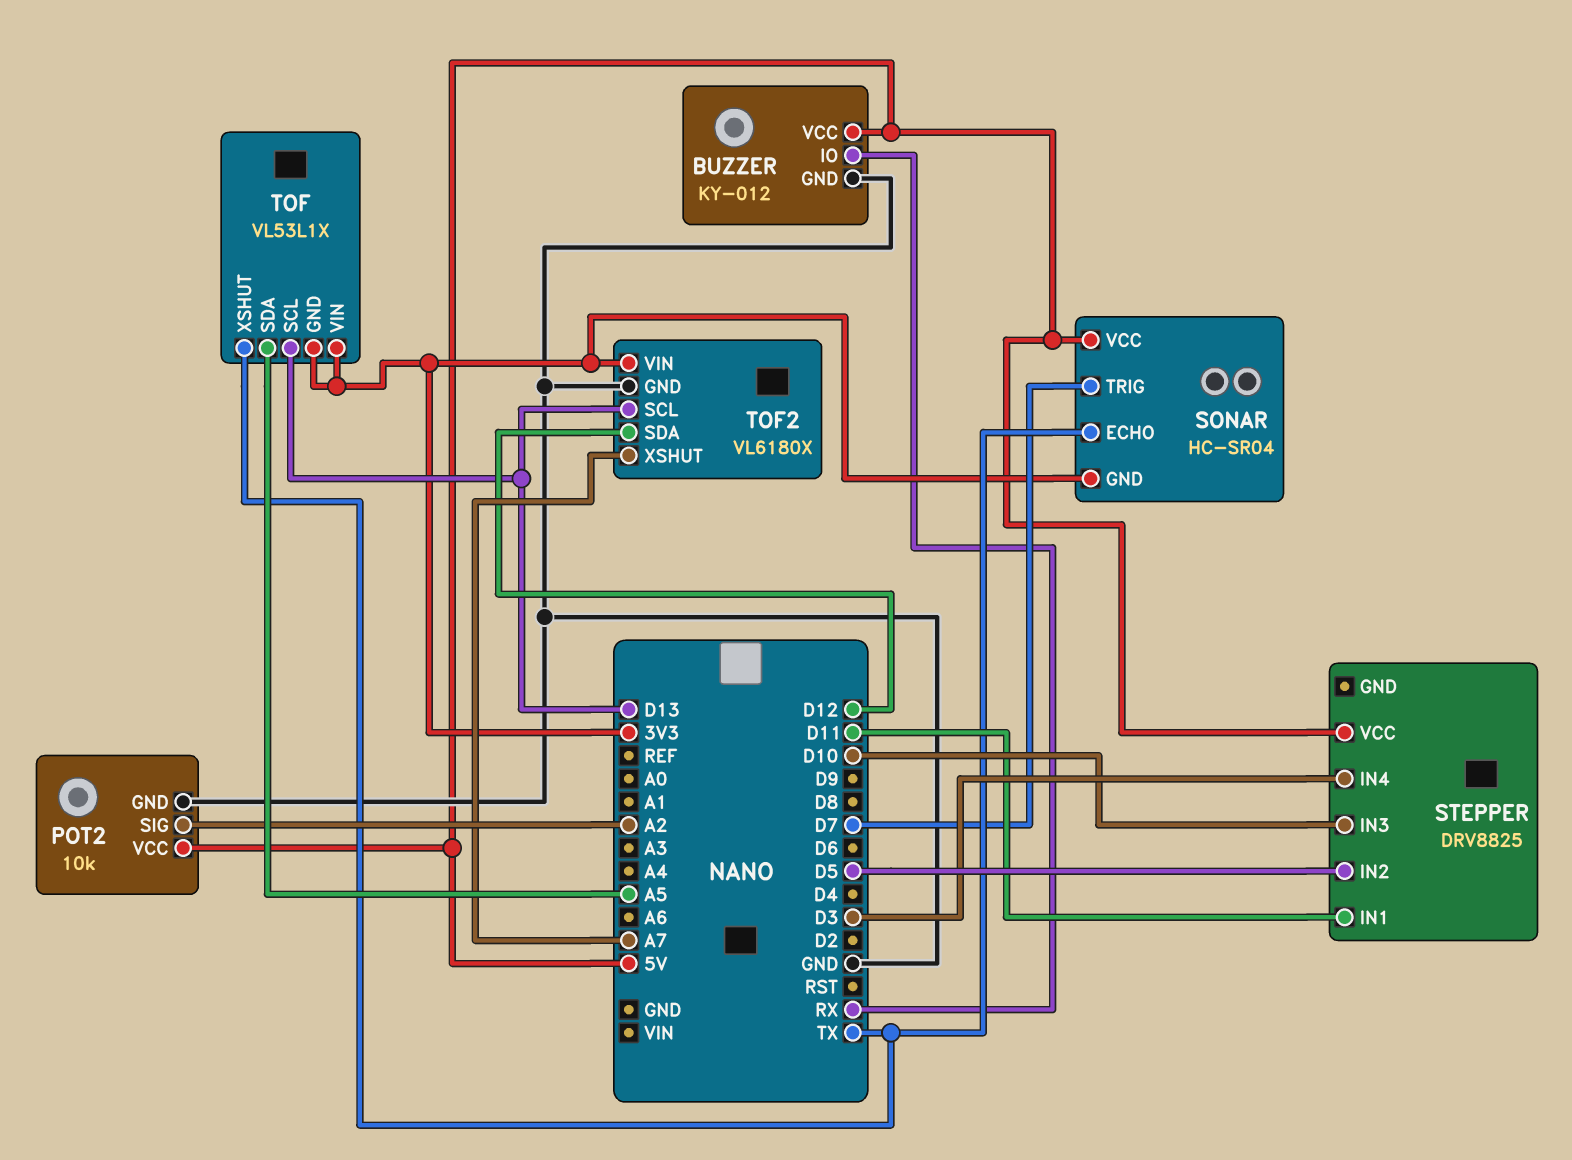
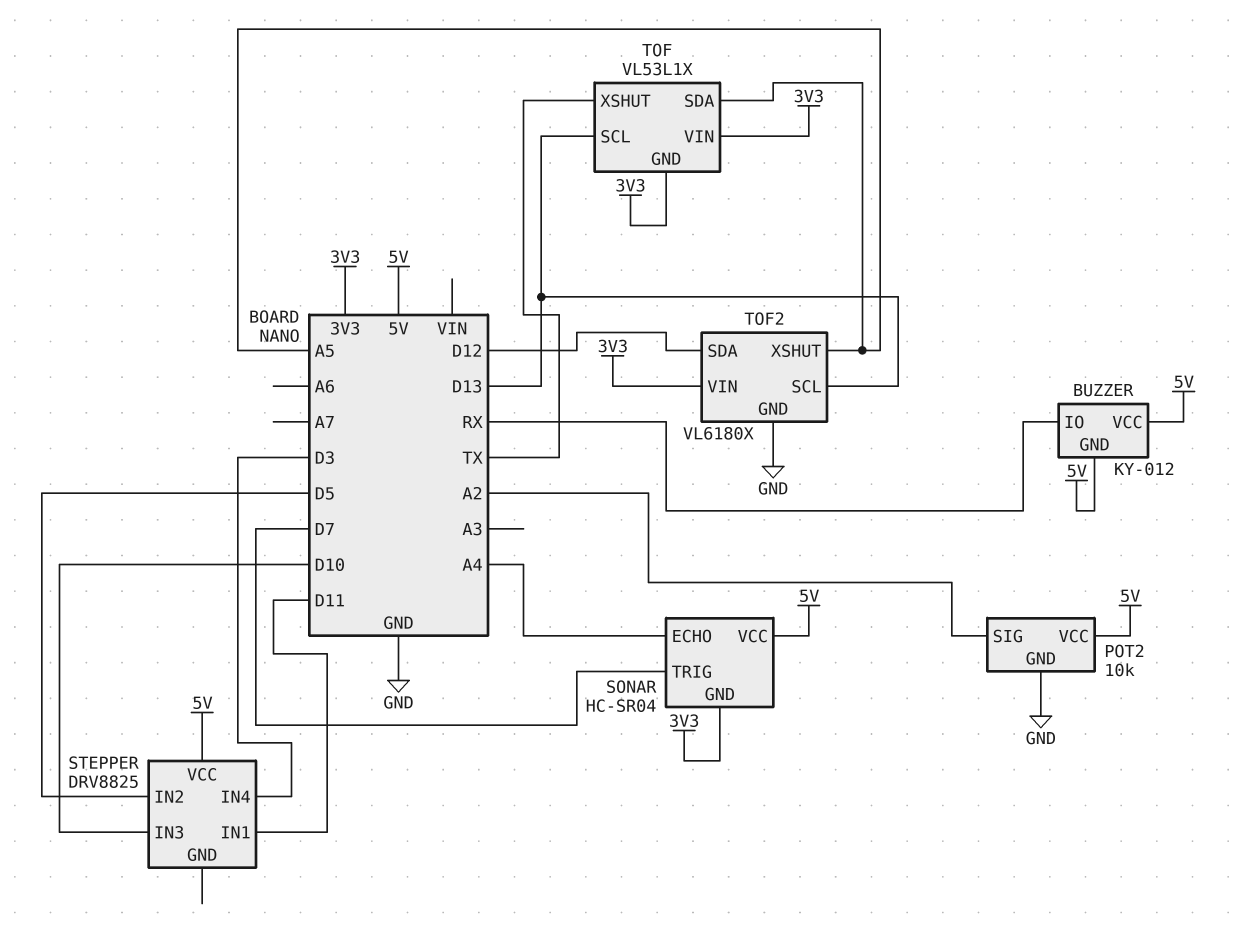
BUZZER pin GND: GND -> 5V
SONAR pin ECHO: TX -> A4
TOF2 pin XSHUT: A7 -> A5

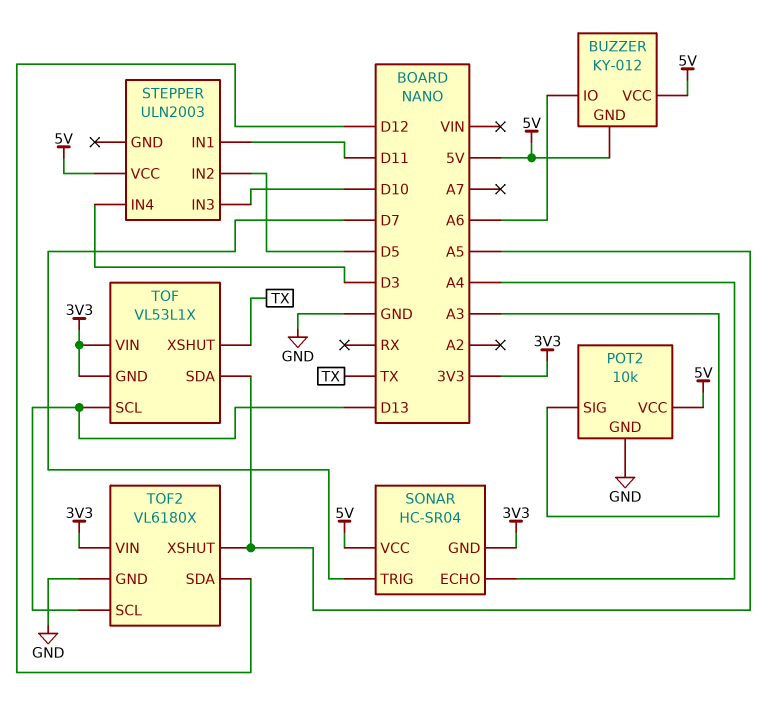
BUZZER pin IO: RX -> A6
POT2 pin SIG: A2 -> A3
STEPPER: DRV8825 -> ULN2003

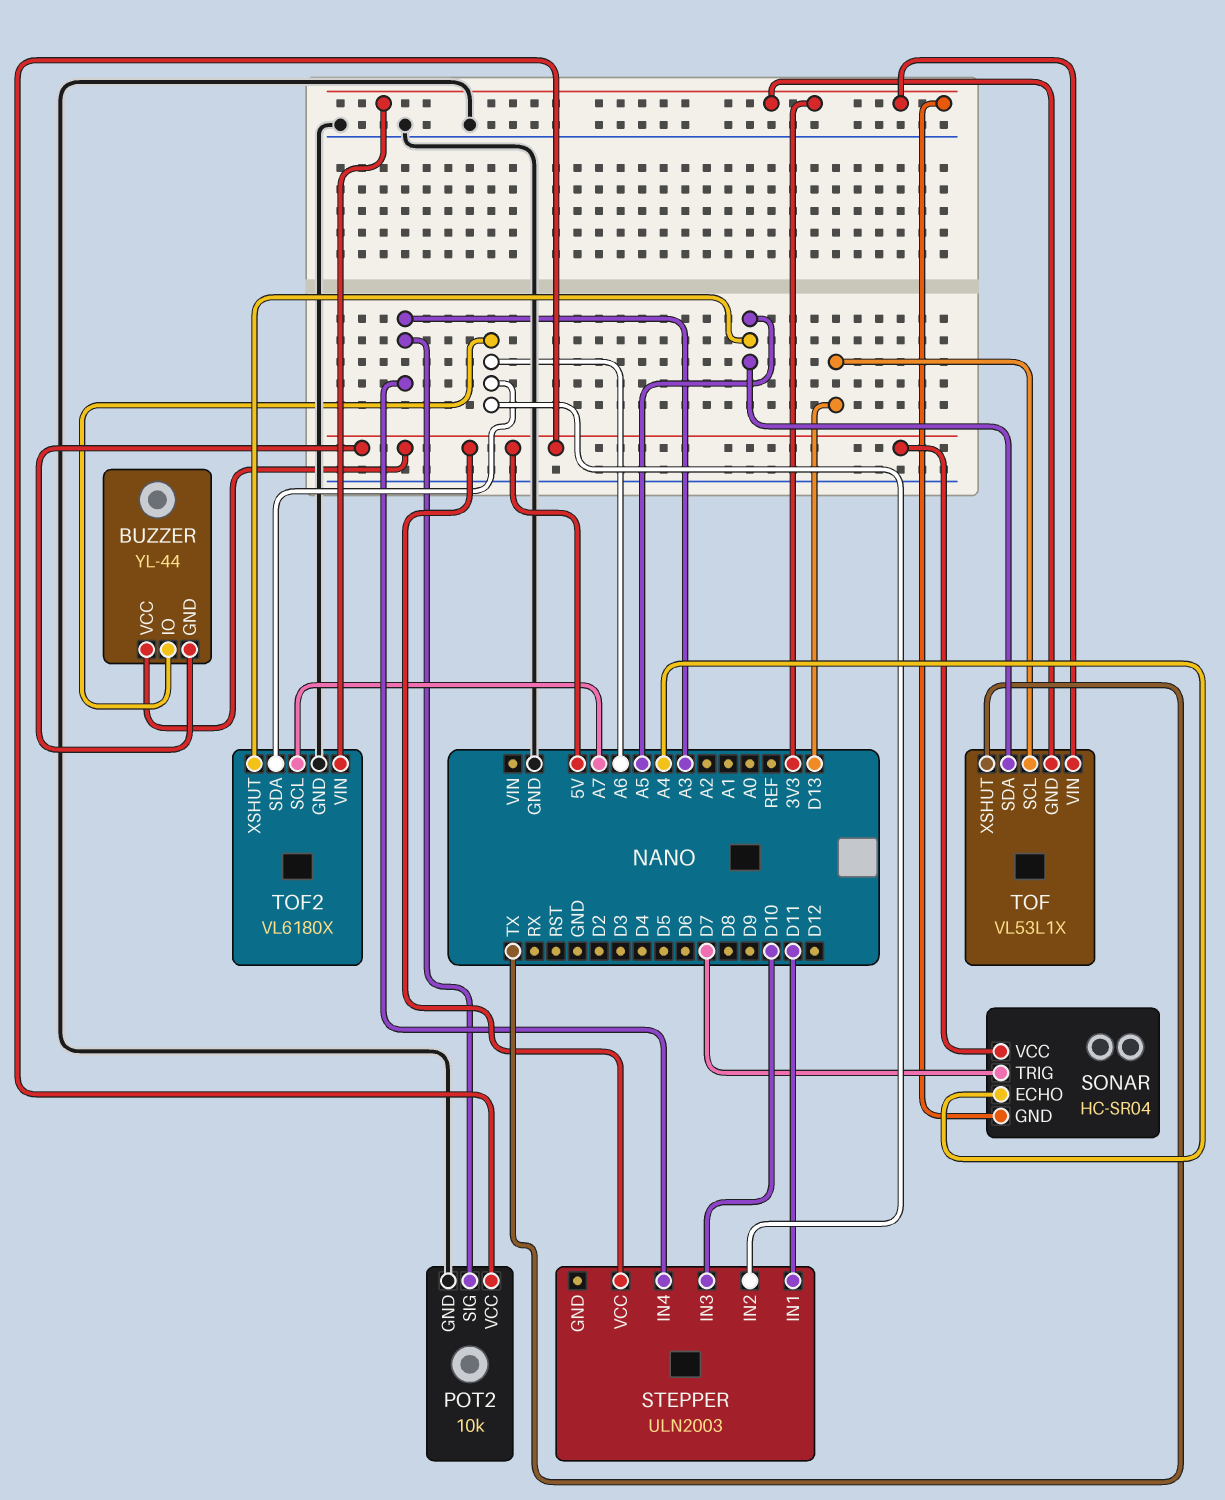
BUZZER: KY-012 -> YL-44
STEPPER pin IN2: D5 -> A6
STEPPER pin IN4: D3 -> A3
TOF2 pin SCL: D13 -> A7
TOF2 pin SDA: D12 -> A6

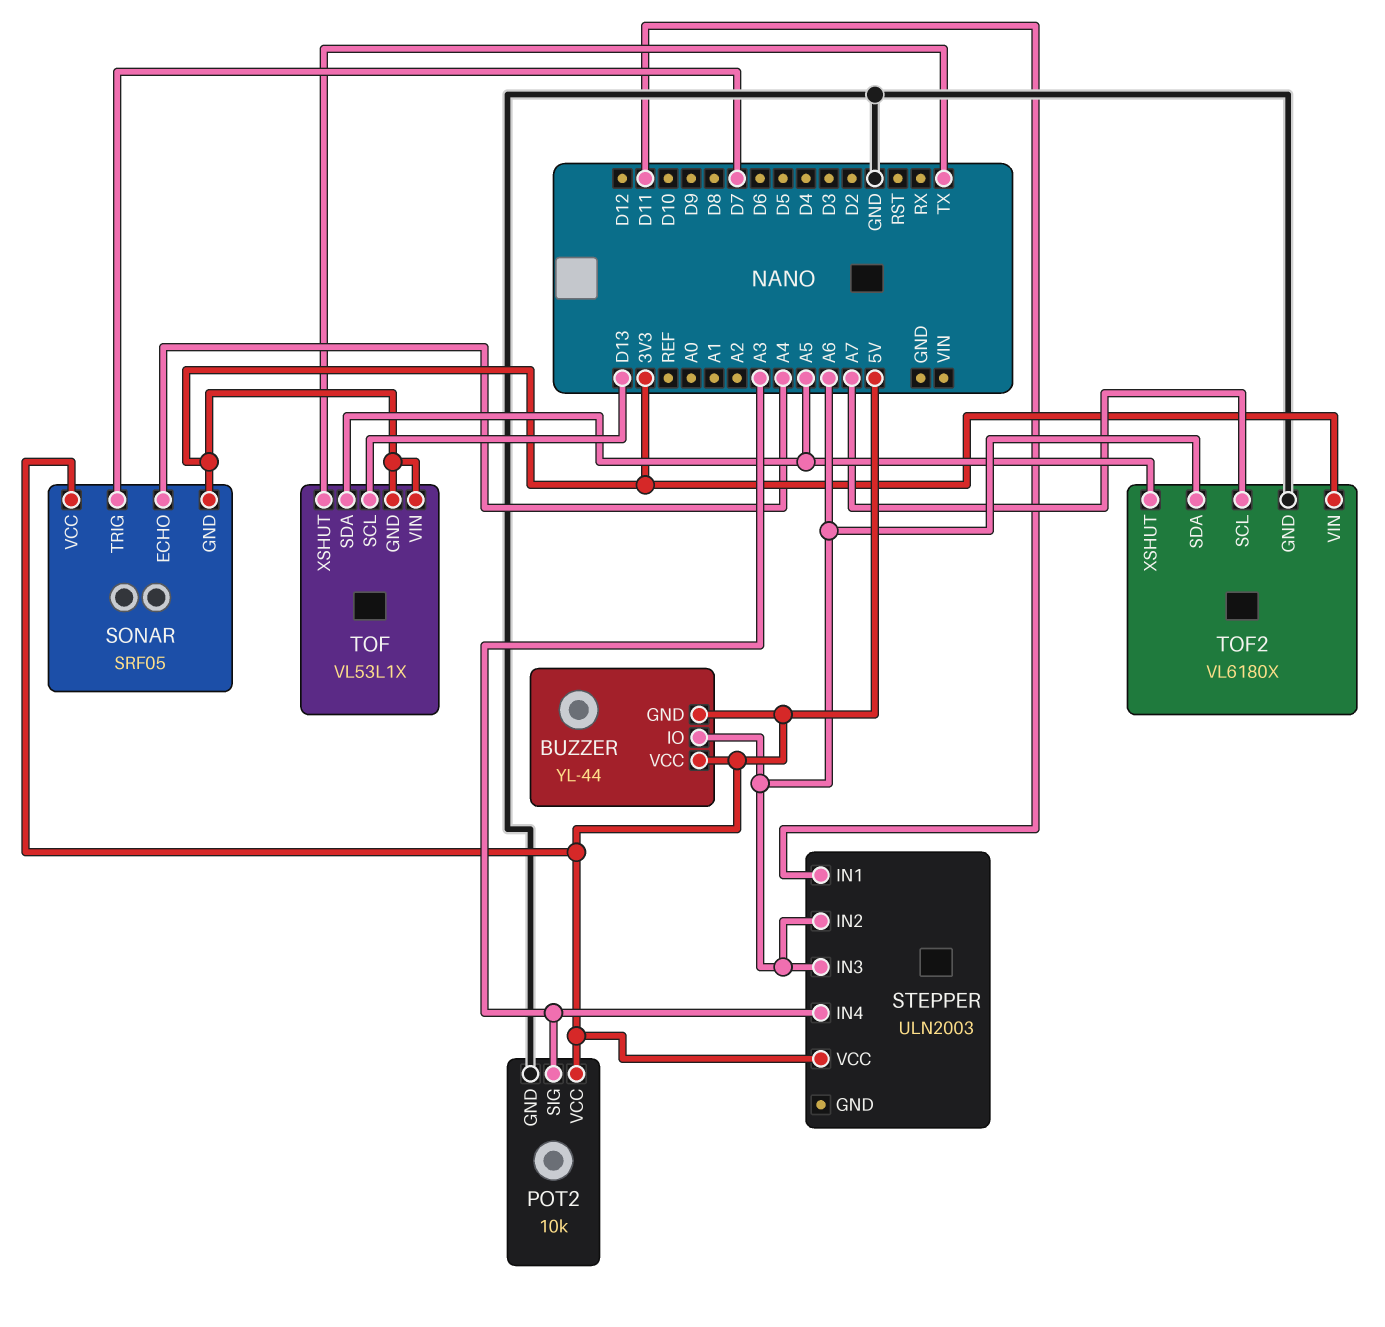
SONAR: HC-SR04 -> SRF05
STEPPER pin IN3: D10 -> A6

